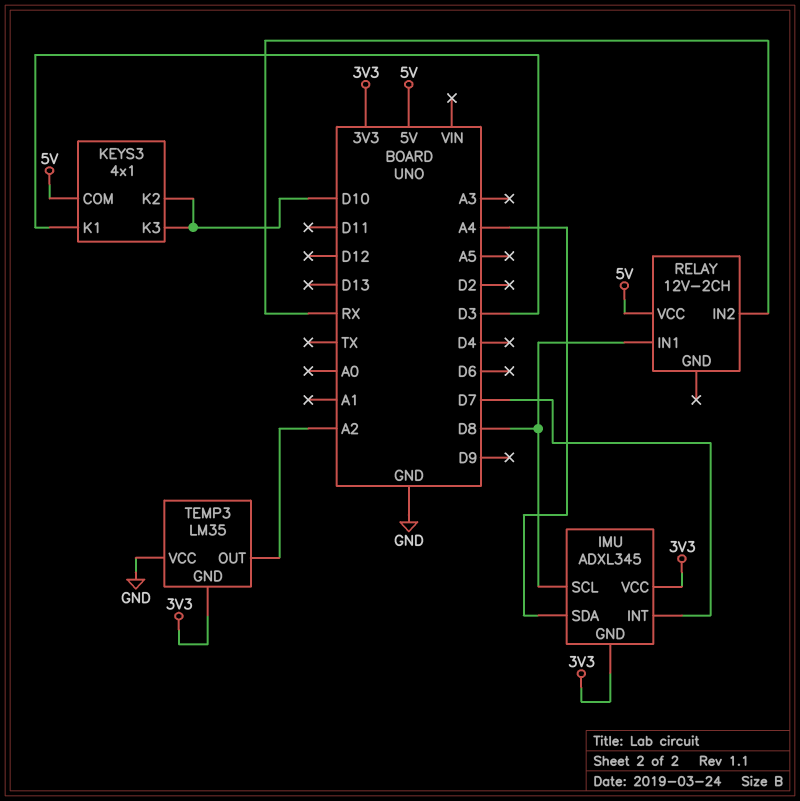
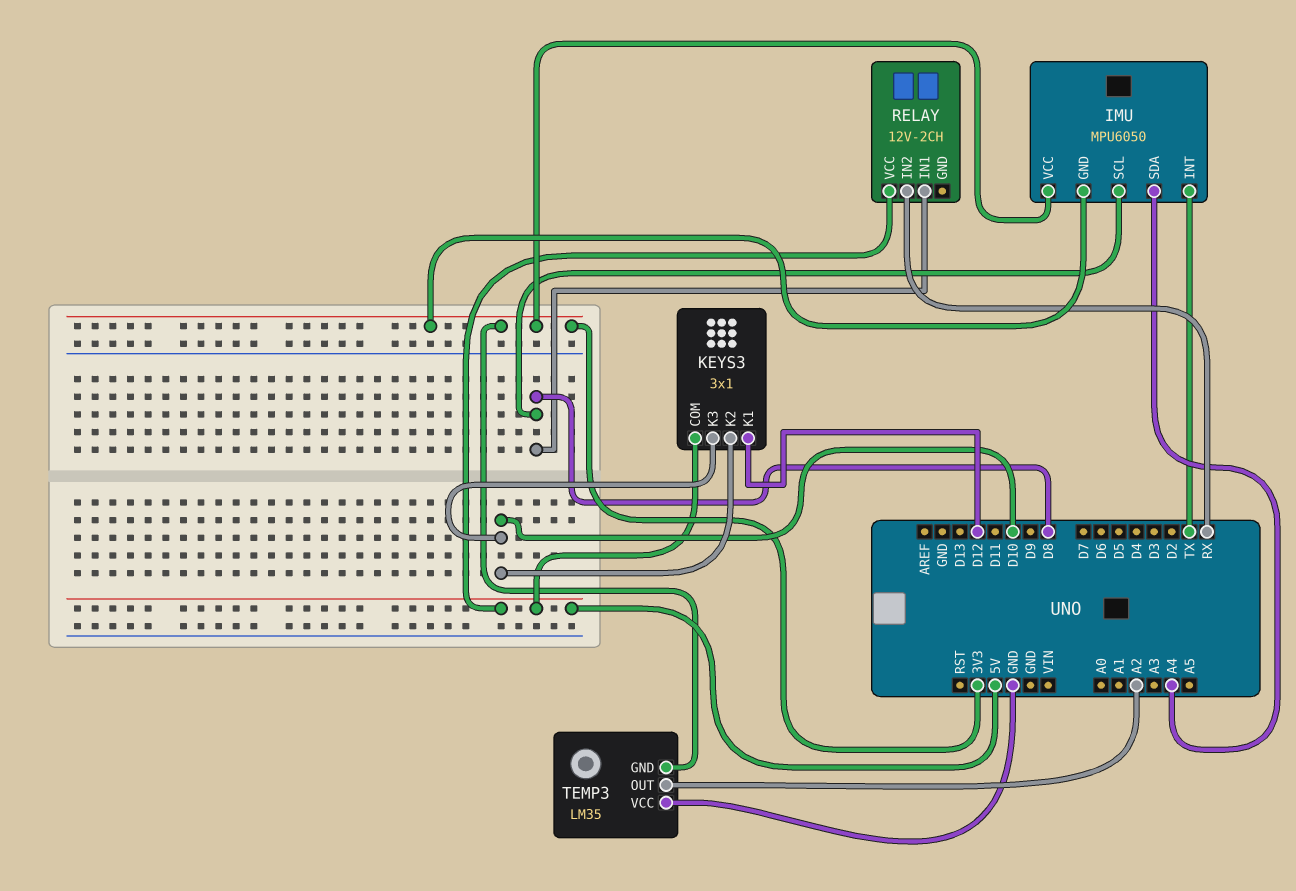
IMU: ADXL345 -> MPU6050
IMU pin INT: D7 -> TX
KEYS3: 4x1 -> 3x1
KEYS3 pin K1: D3 -> D12

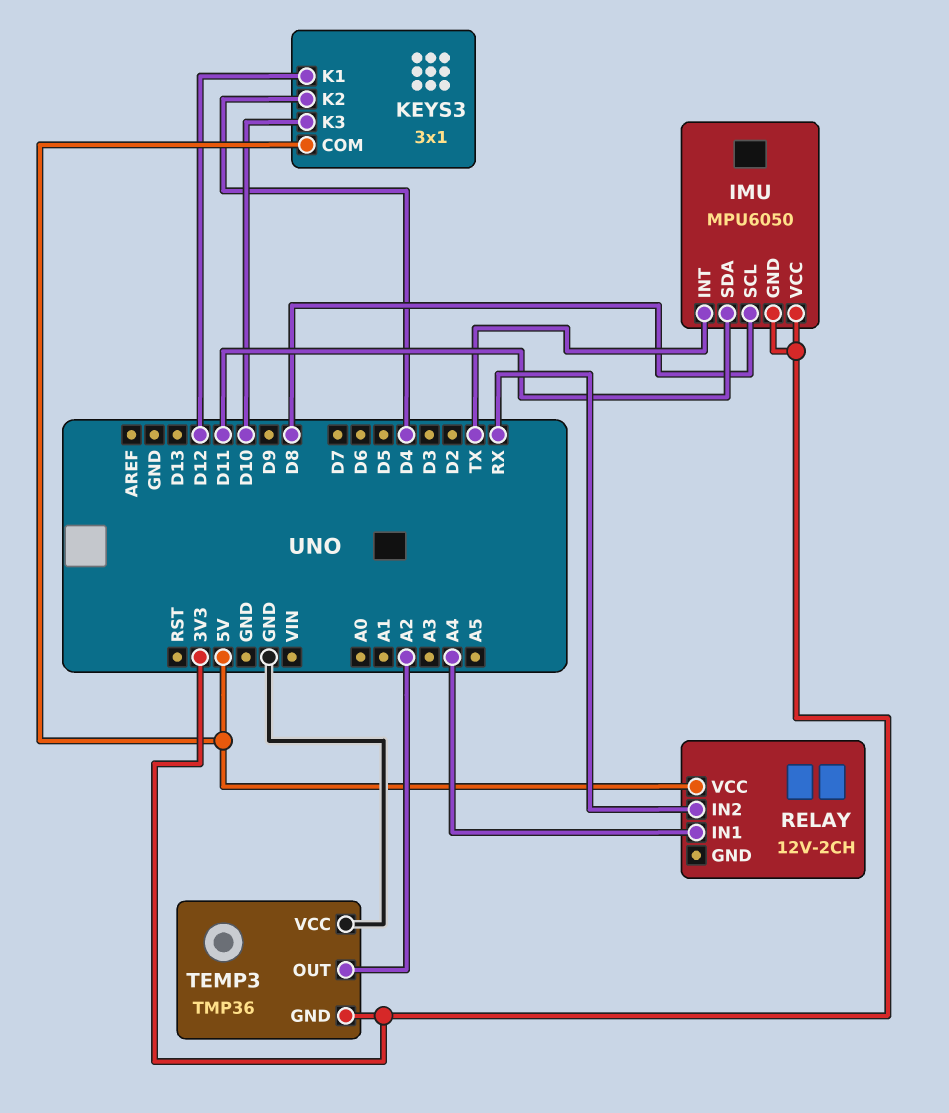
IMU pin SDA: A4 -> D11
KEYS3 pin K2: D10 -> D4
RELAY pin IN1: D8 -> A4
TEMP3: LM35 -> TMP36

